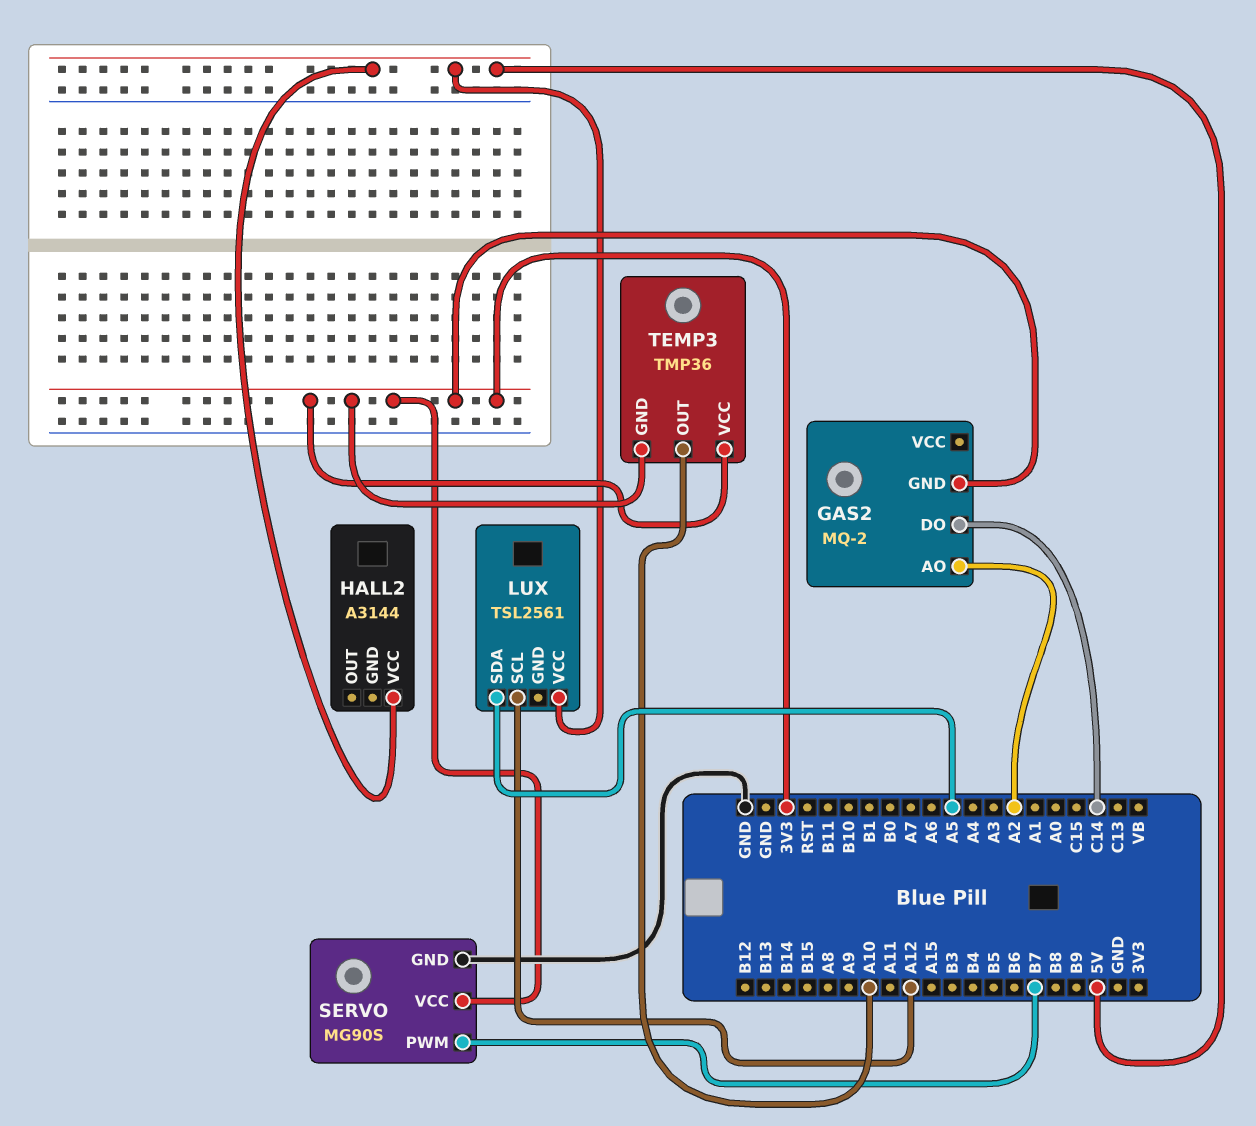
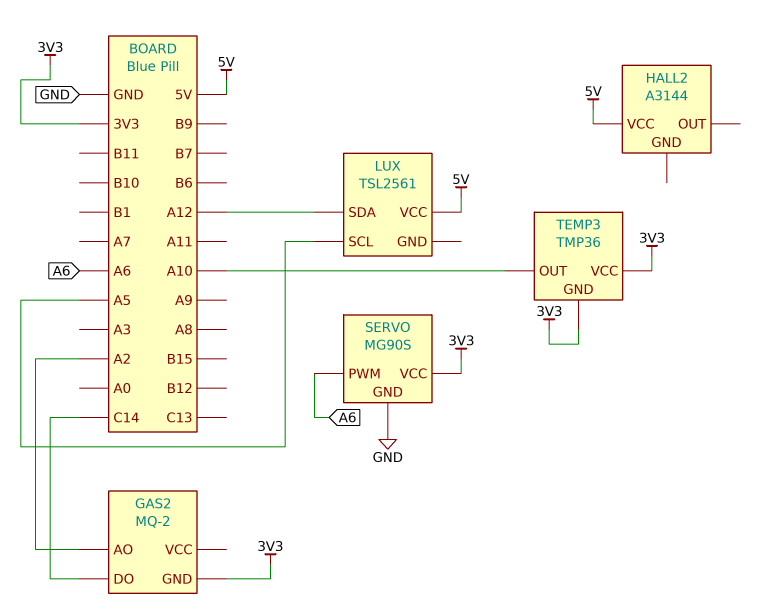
LUX pin SCL: A12 -> A5
LUX pin SDA: A5 -> A12
SERVO pin PWM: B7 -> A6

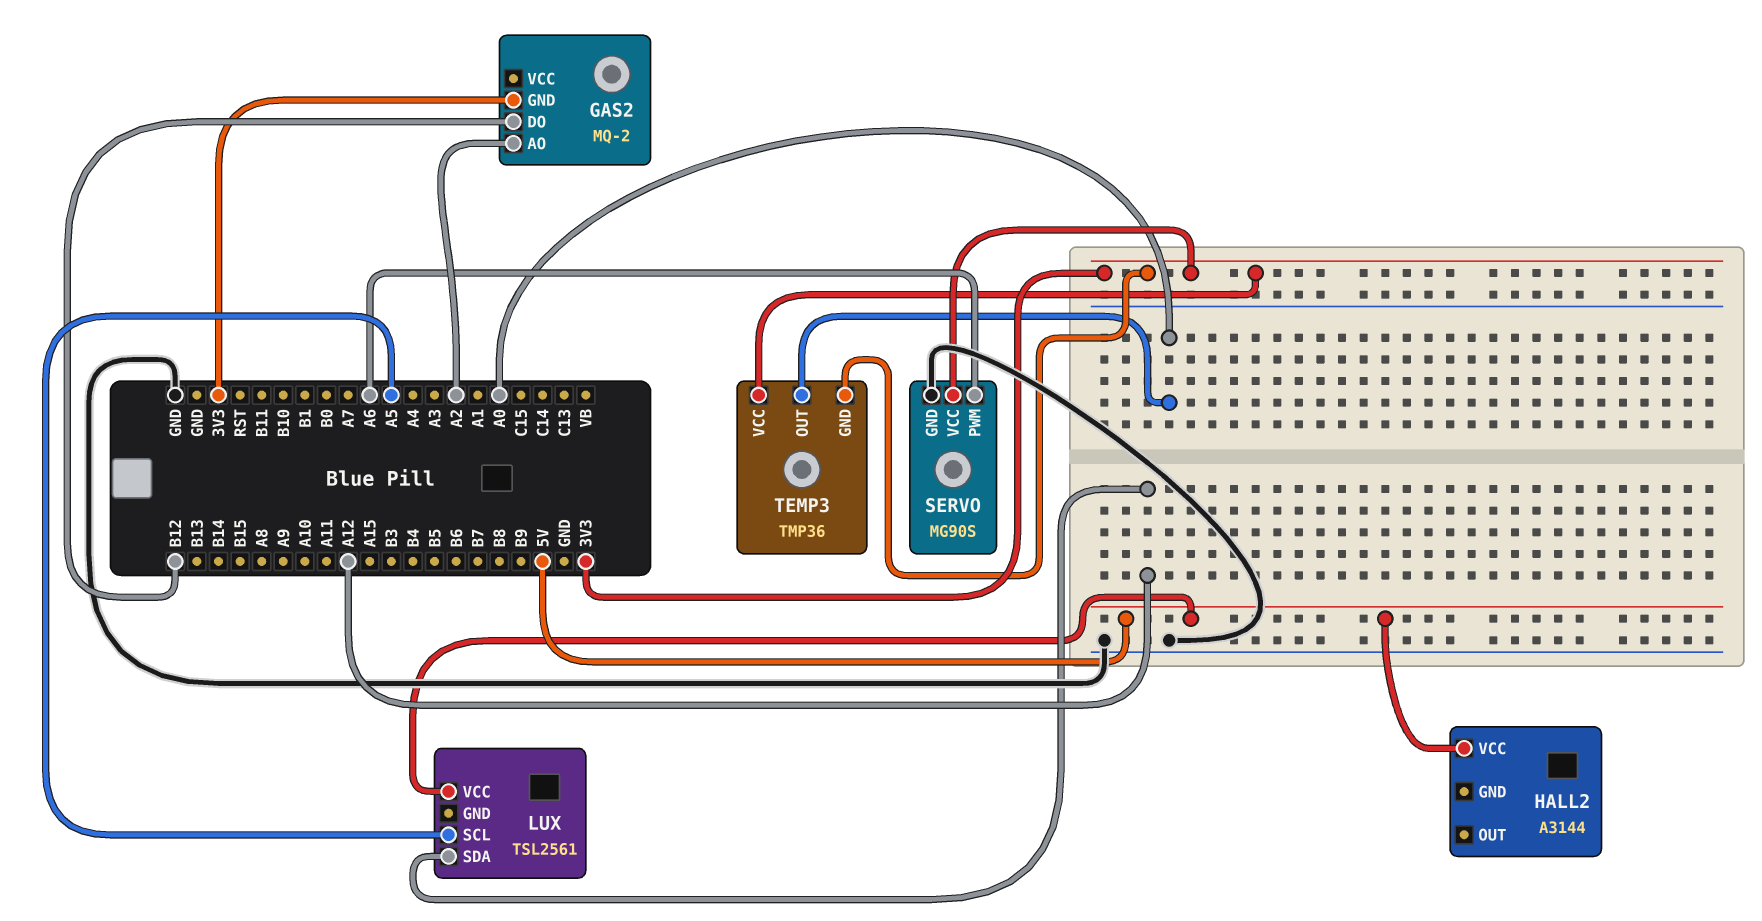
GAS2 pin DO: C14 -> B12
TEMP3 pin OUT: A10 -> A0

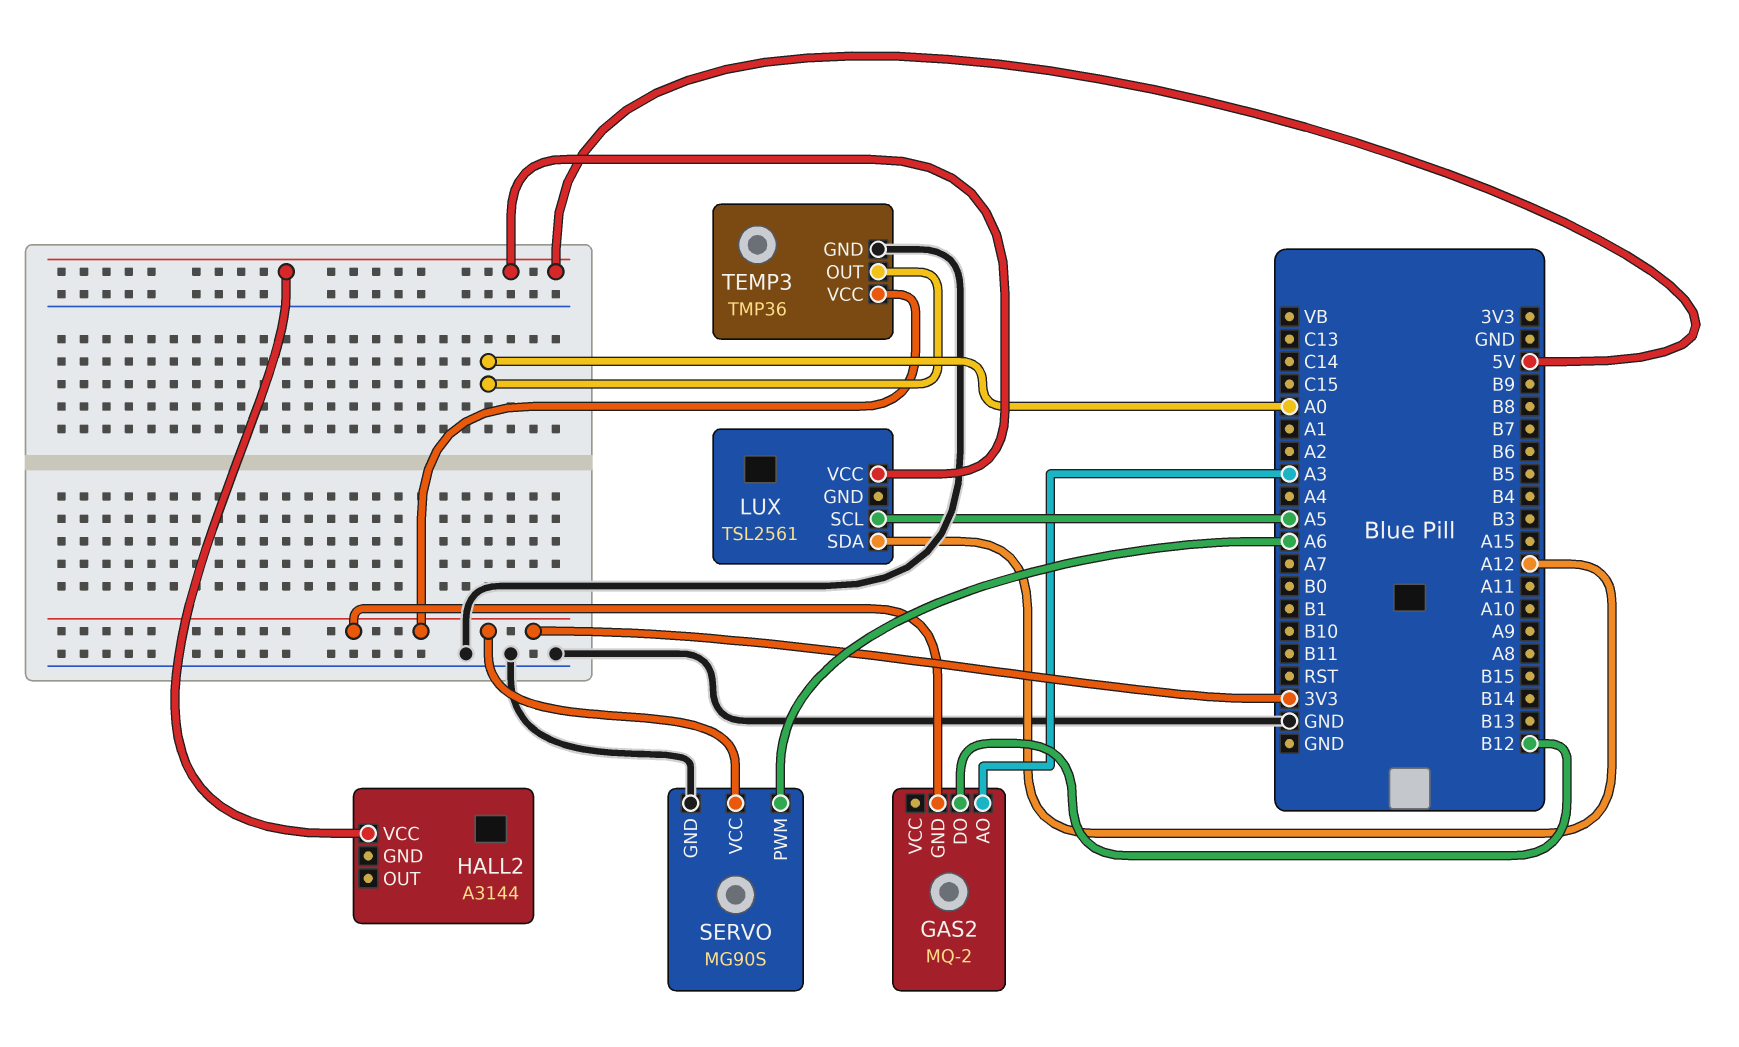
GAS2 pin AO: A2 -> A3
TEMP3 pin GND: 3V3 -> GND

